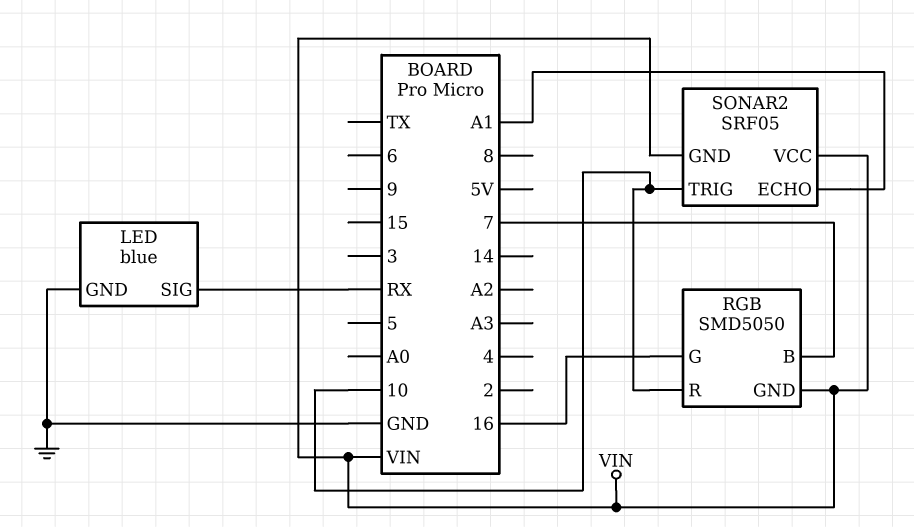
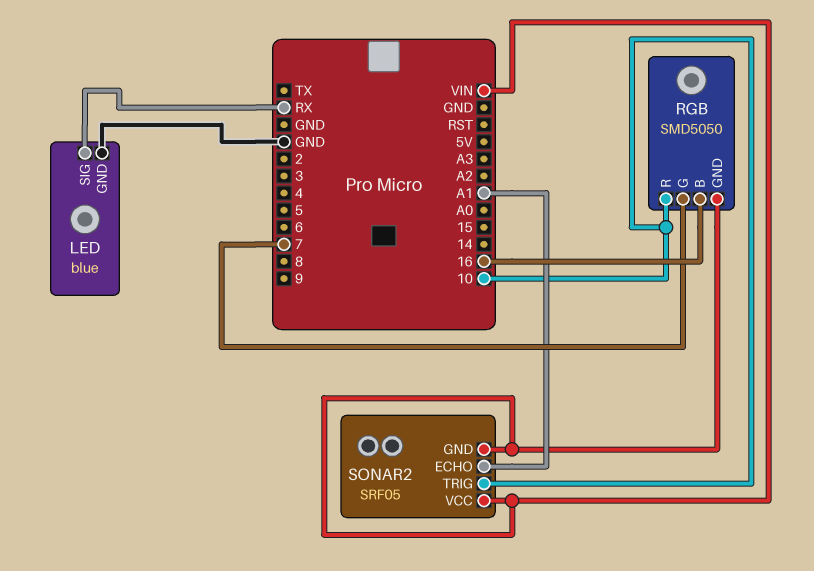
RGB pin B: 7 -> 16
RGB pin G: 16 -> 7

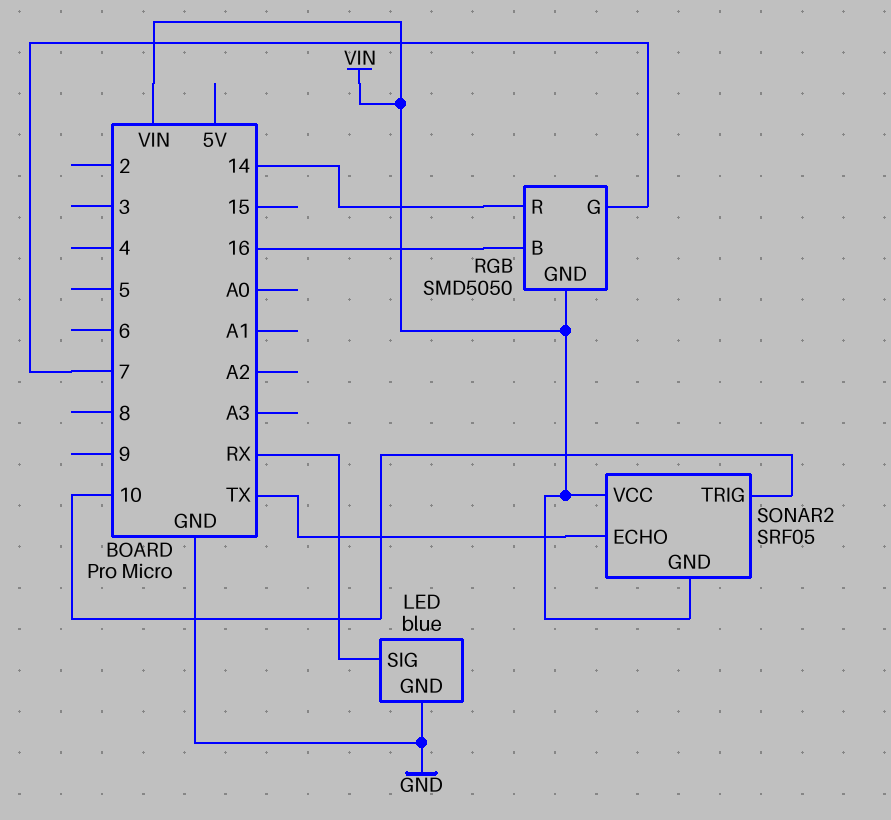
RGB pin R: 10 -> 14
SONAR2 pin ECHO: A1 -> TX

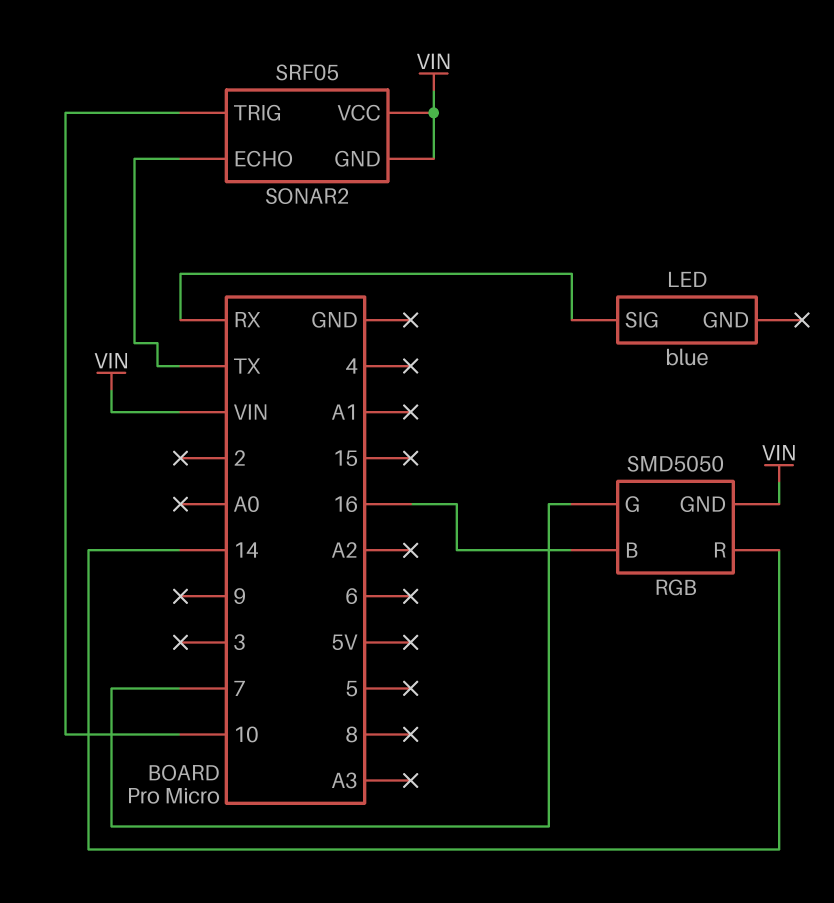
LED pin GND: GND -> none

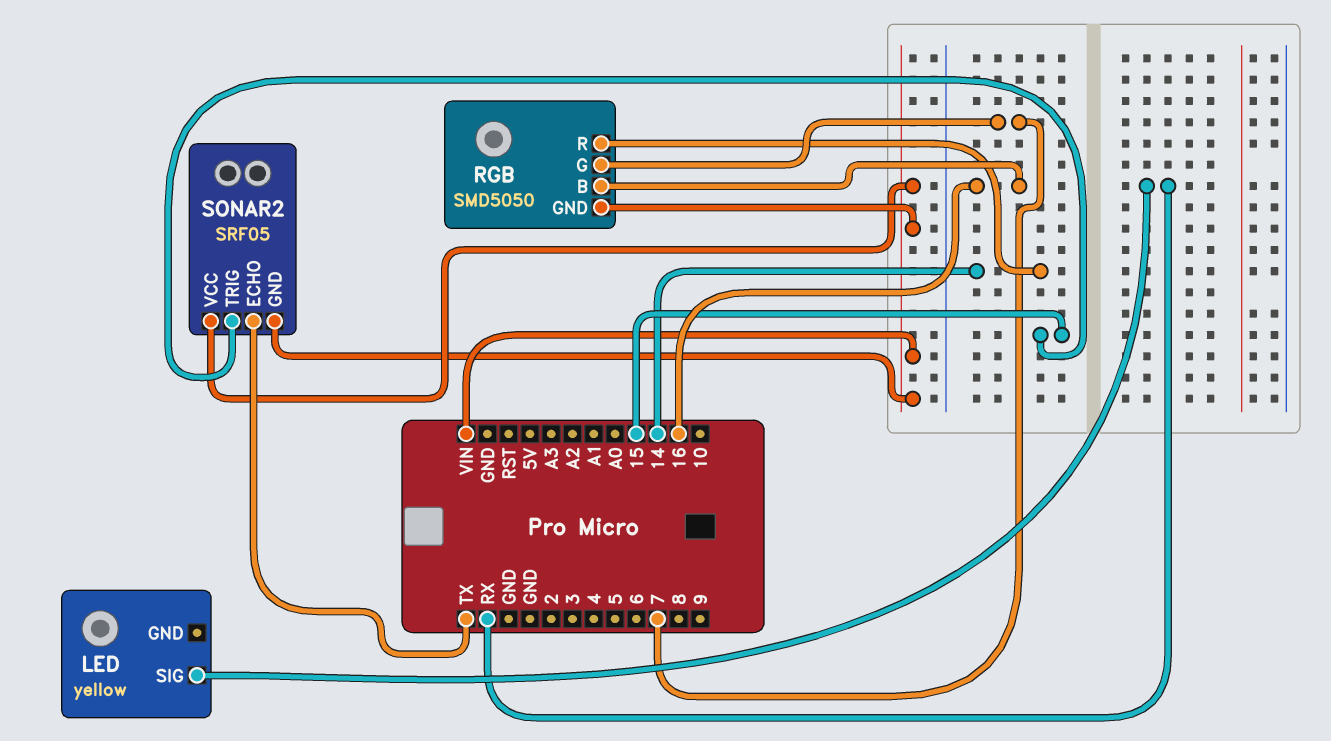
LED: blue -> yellow
SONAR2 pin TRIG: 10 -> 15

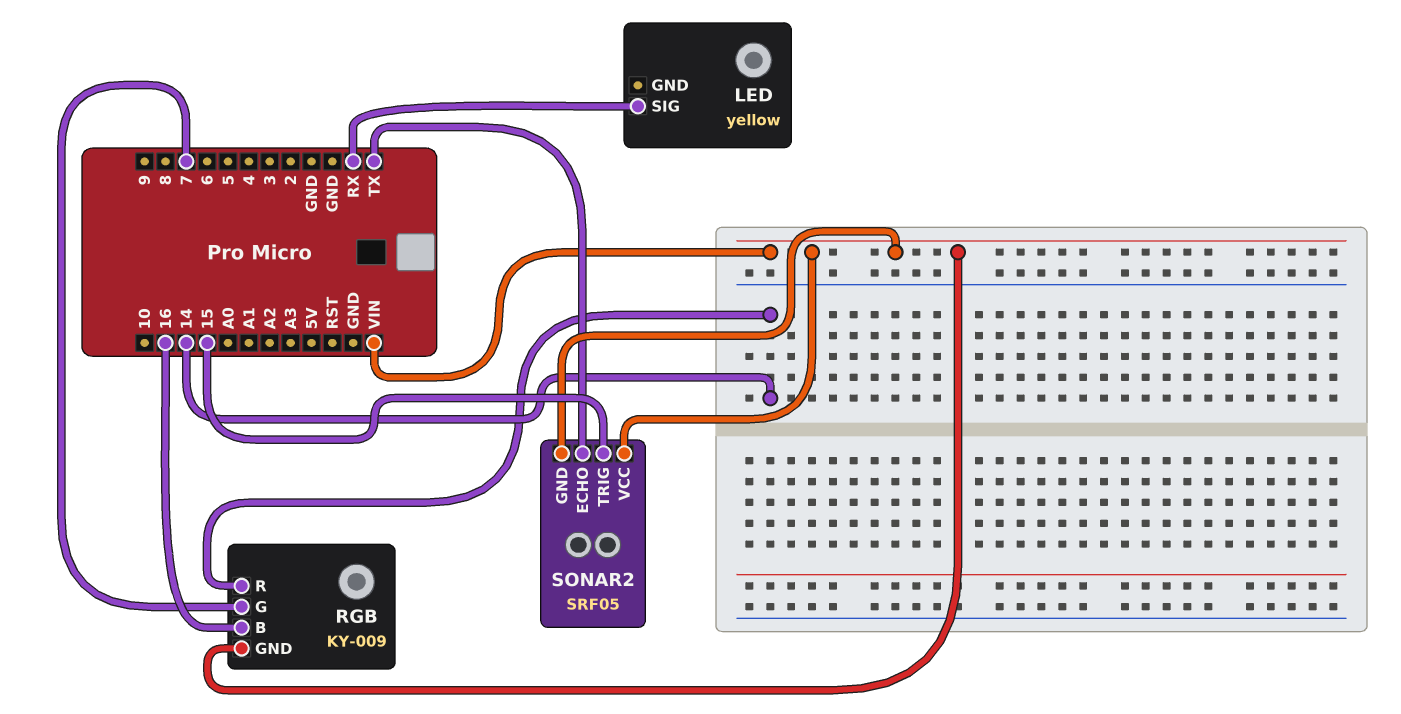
RGB: SMD5050 -> KY-009

